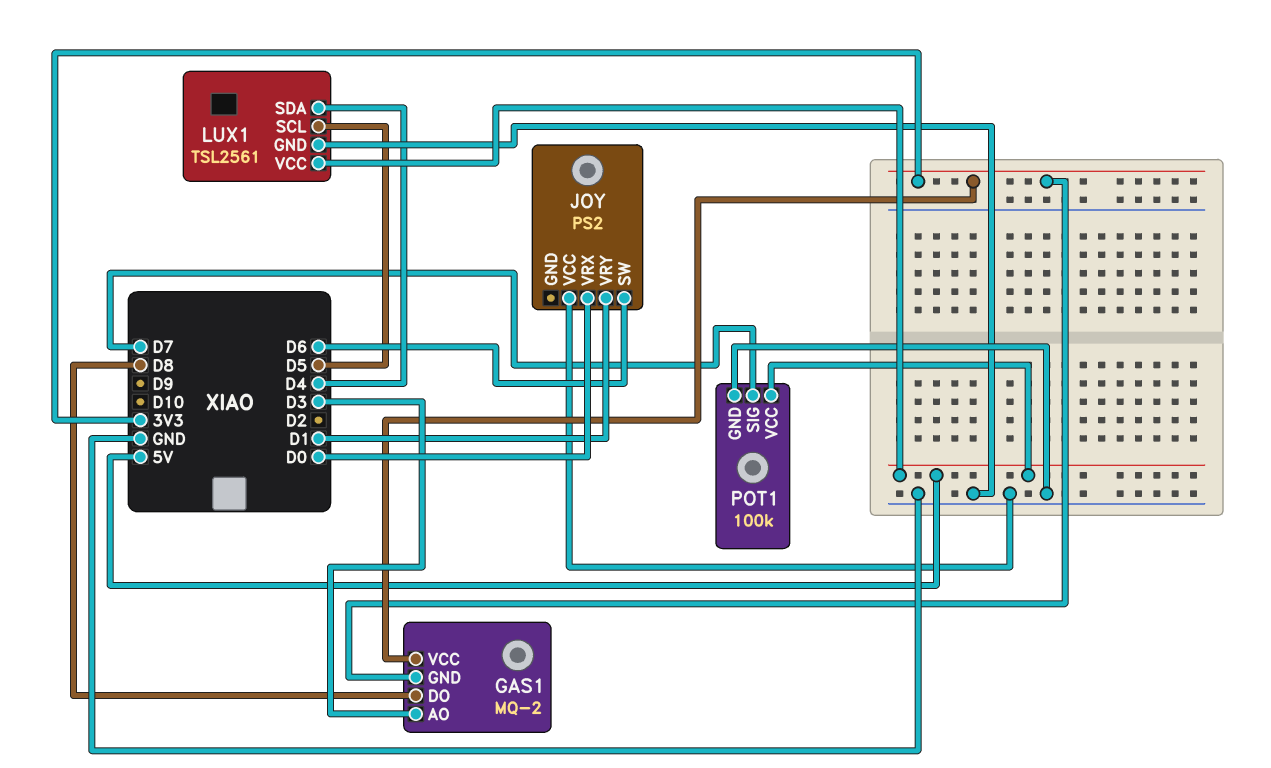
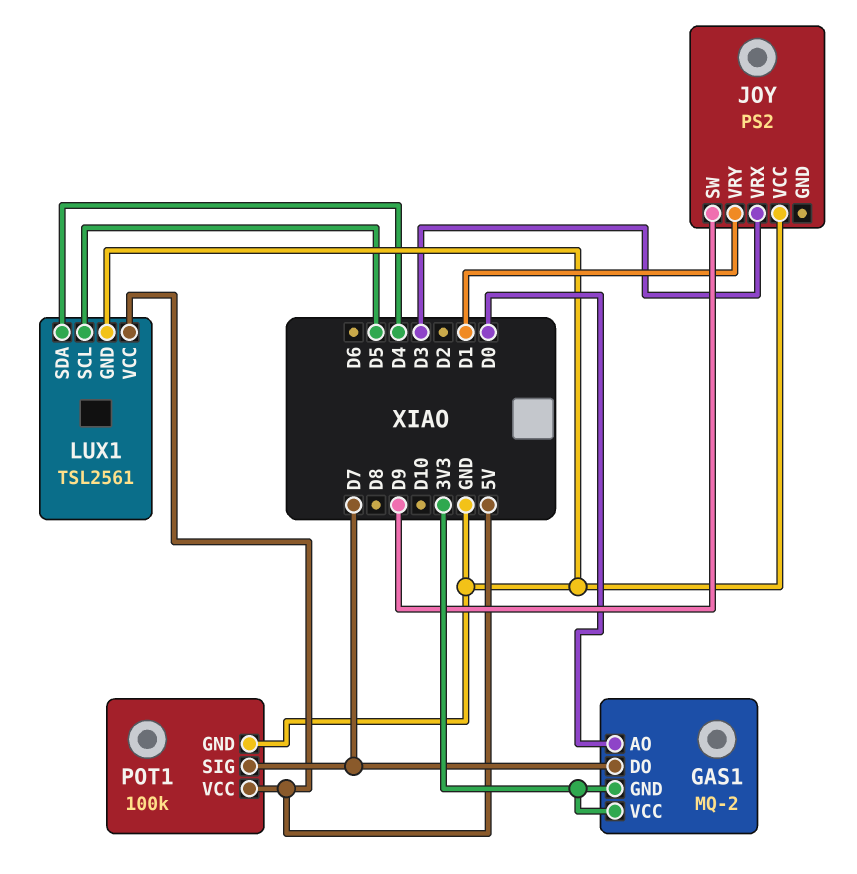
GAS1 pin AO: D3 -> D0
GAS1 pin DO: D8 -> D7
JOY pin SW: D6 -> D9
JOY pin VRX: D0 -> D3

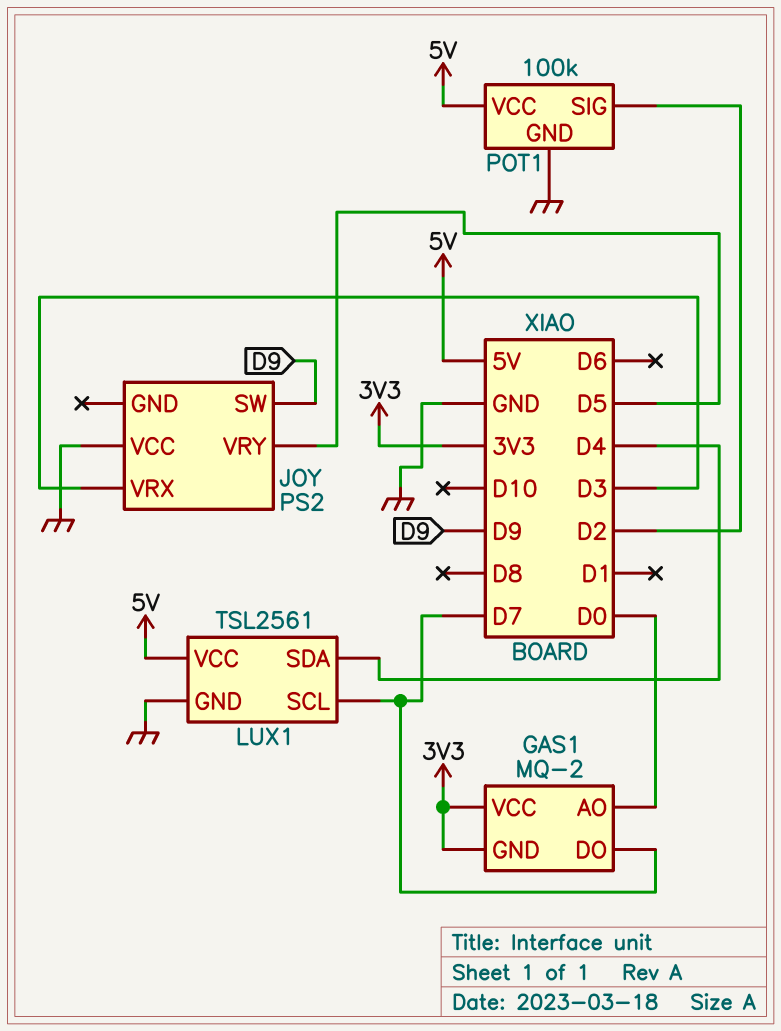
JOY pin VRY: D1 -> D5
LUX1 pin SCL: D5 -> D7
POT1 pin SIG: D7 -> D2

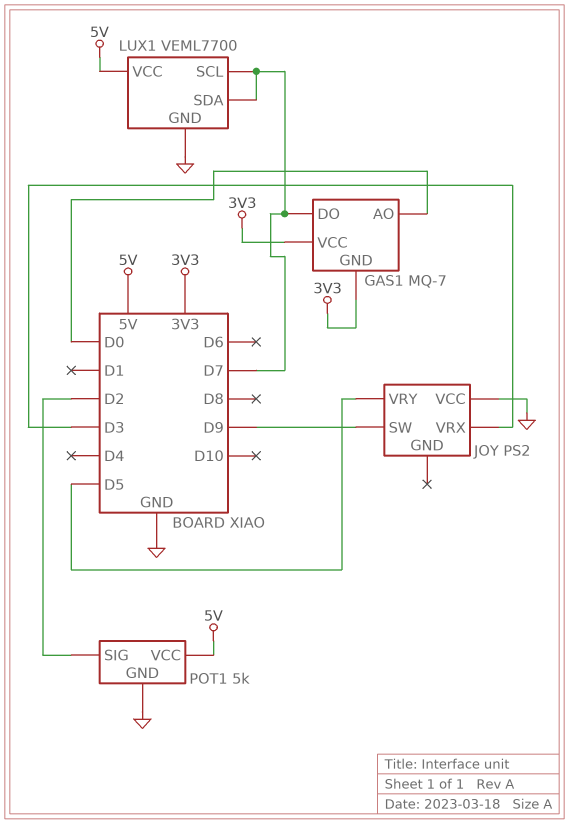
GAS1: MQ-2 -> MQ-7
LUX1: TSL2561 -> VEML7700
LUX1 pin SDA: D4 -> D7
POT1: 100k -> 5k

